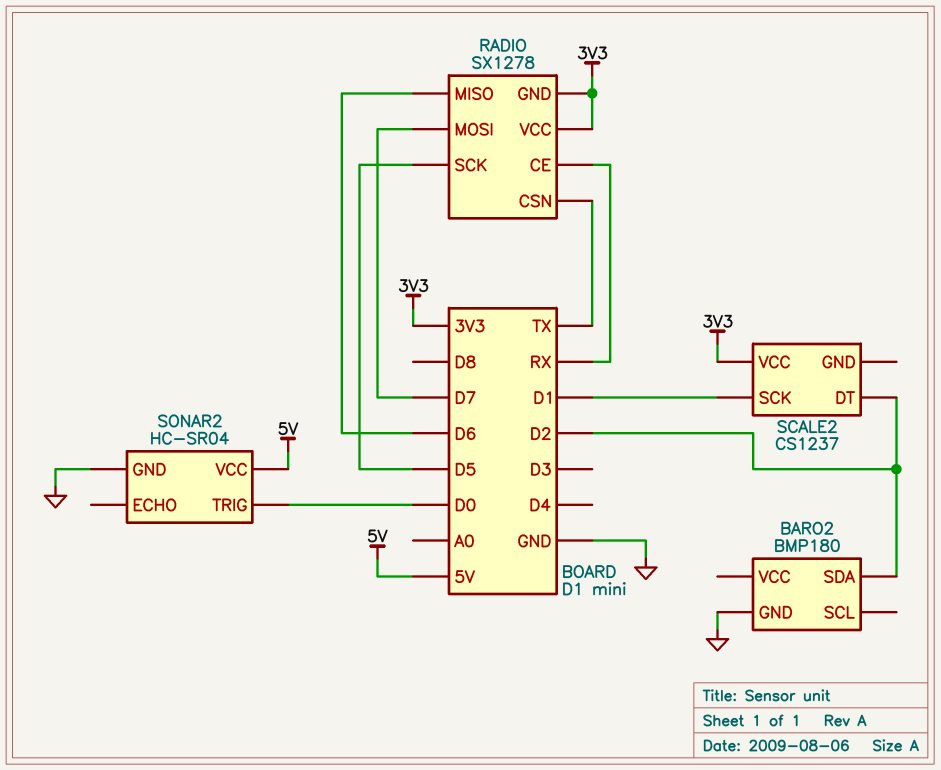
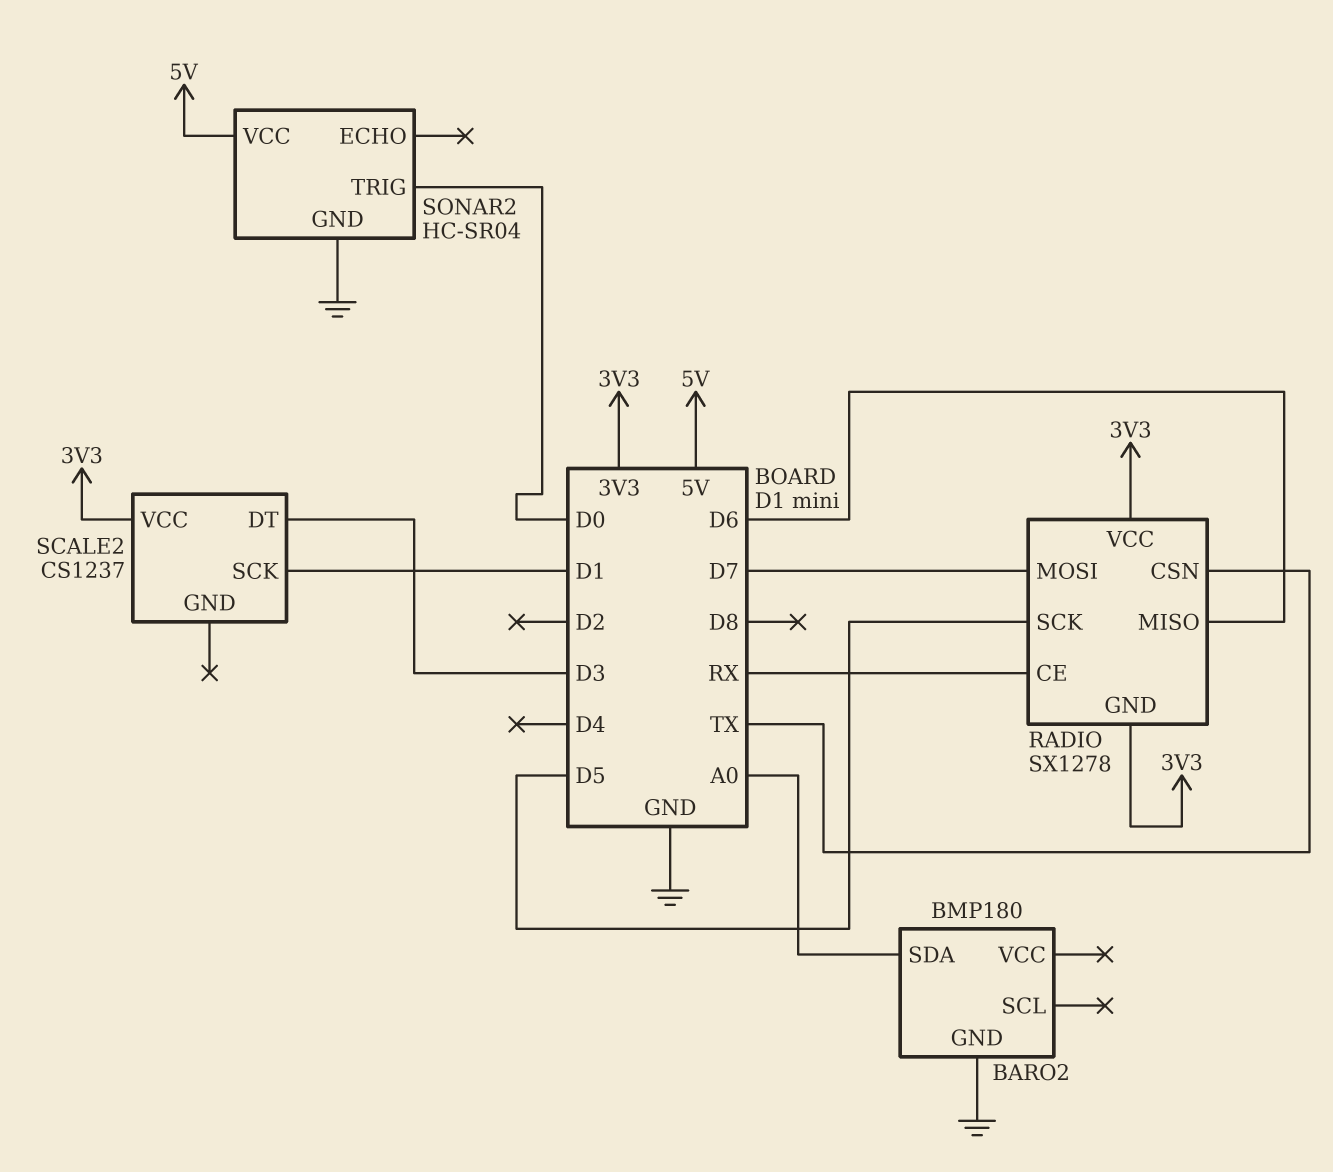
BARO2 pin SDA: D2 -> A0
SCALE2 pin DT: D2 -> D3

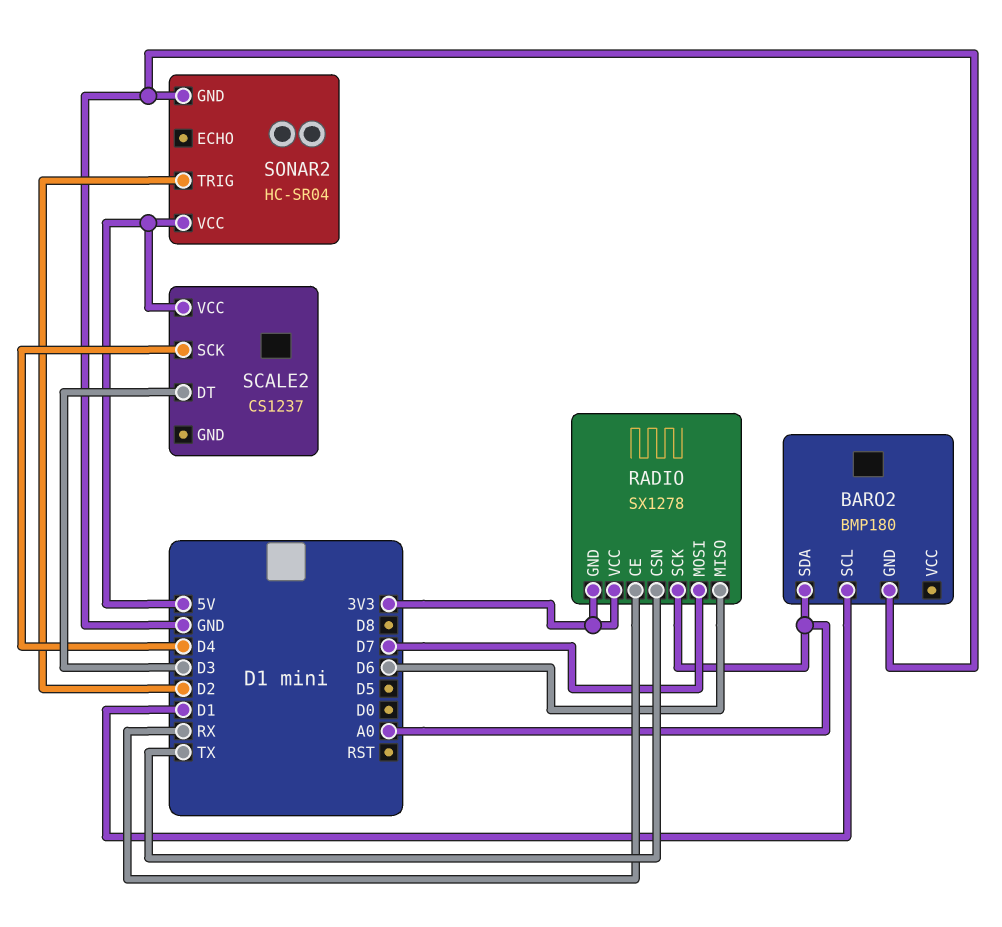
BARO2 pin SCL: none -> D1
RADIO pin SCK: D5 -> A0
SCALE2 pin SCK: D1 -> D4
SCALE2 pin VCC: 3V3 -> 5V
SONAR2 pin TRIG: D0 -> D2

